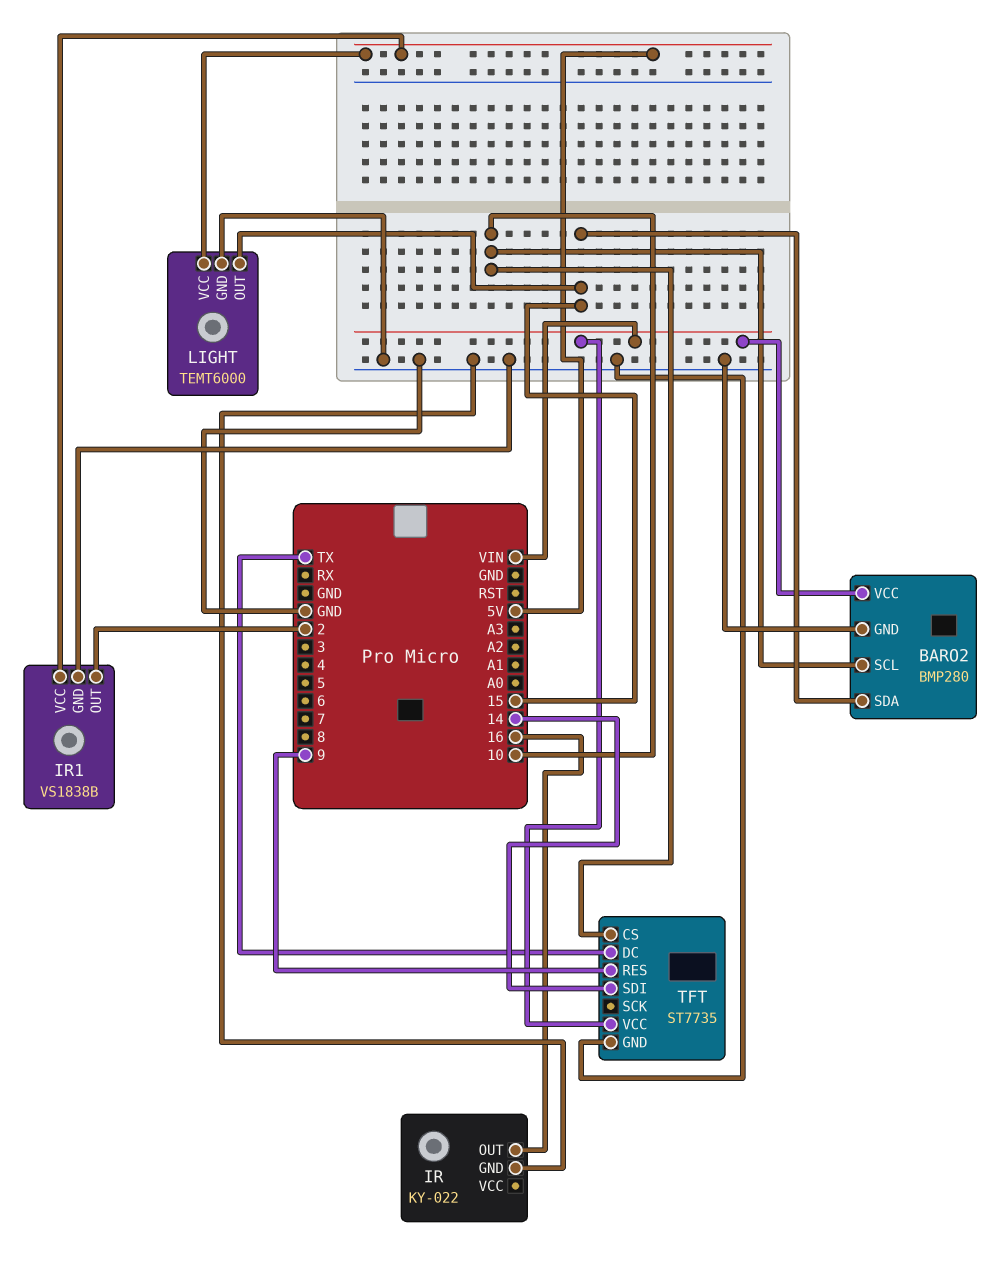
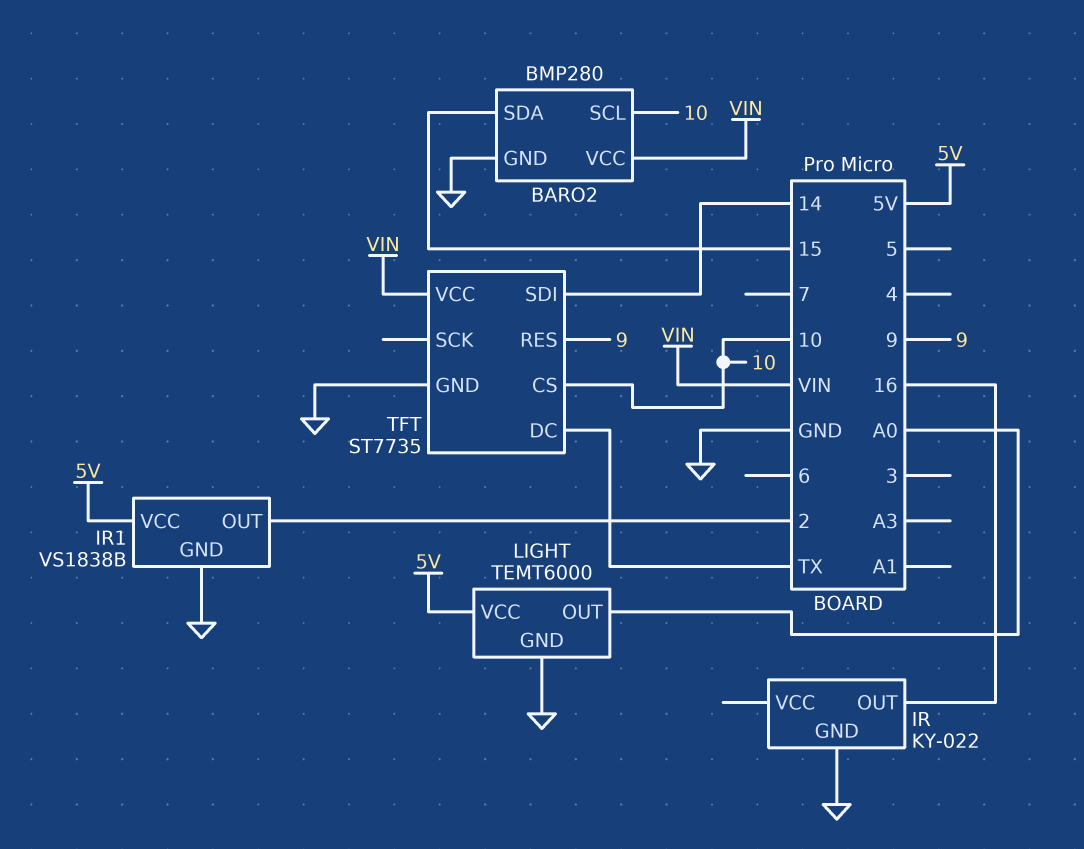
LIGHT pin OUT: 15 -> A0

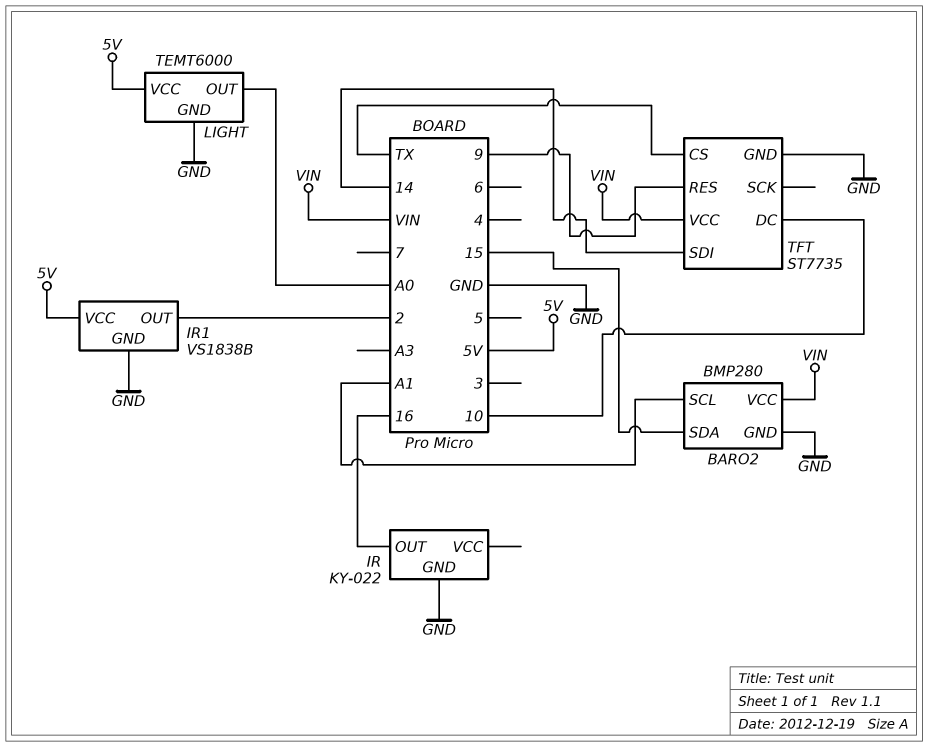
BARO2 pin SCL: 10 -> A1
TFT pin CS: 10 -> TX
TFT pin DC: TX -> 10

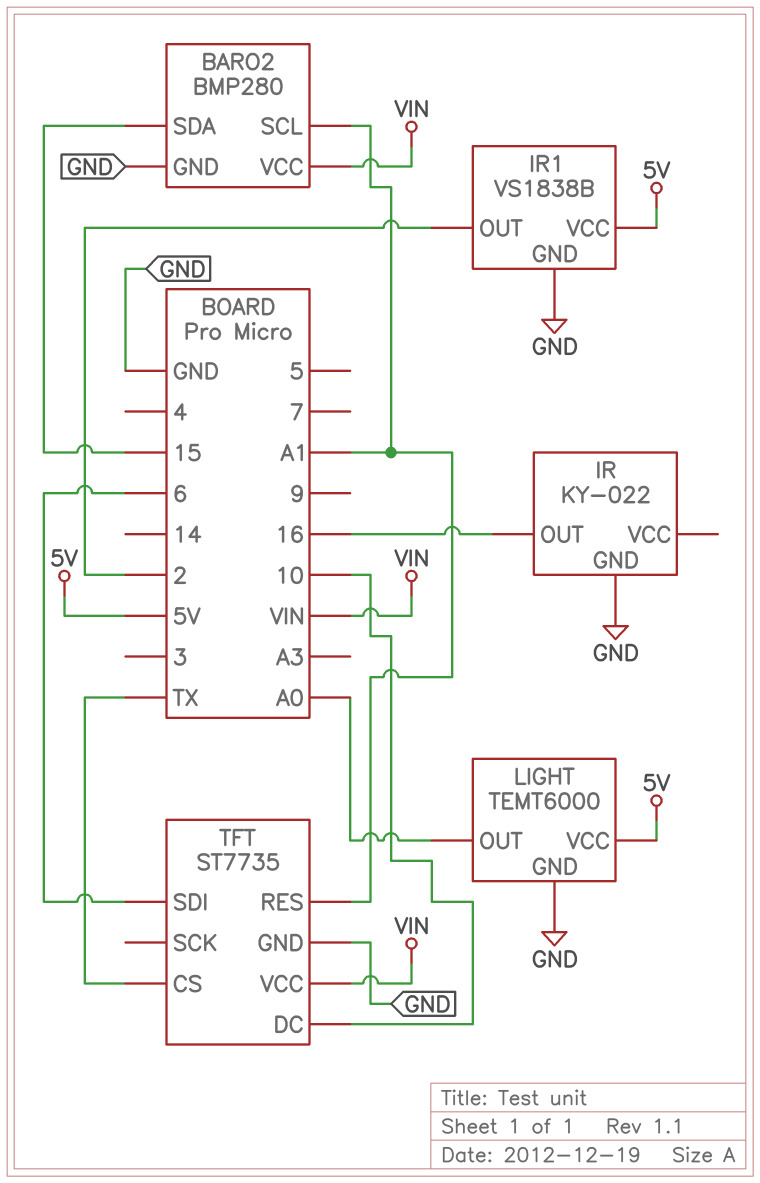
TFT pin RES: 9 -> A1
TFT pin SDI: 14 -> 6

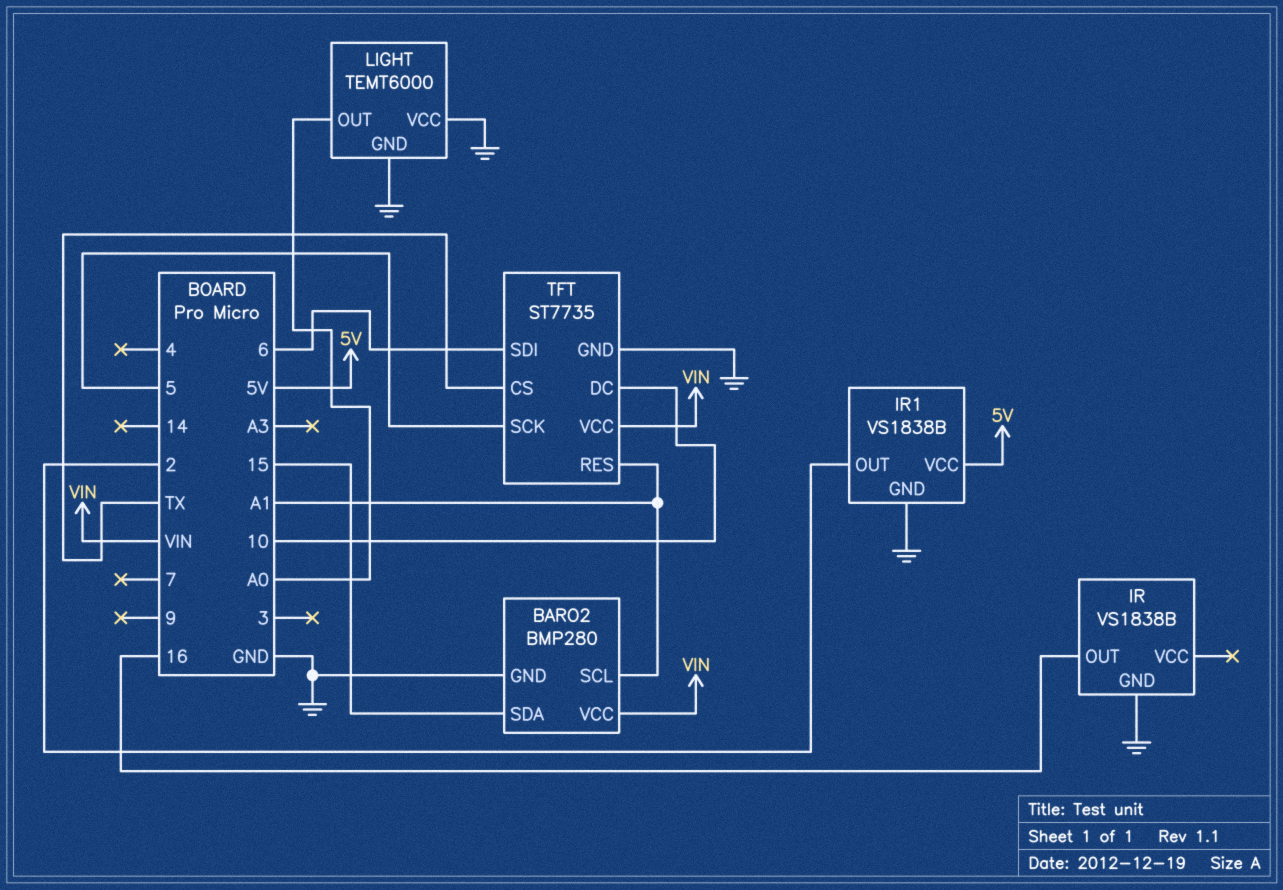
IR: KY-022 -> VS1838B
LIGHT pin VCC: 5V -> GND
TFT pin SCK: none -> 5

